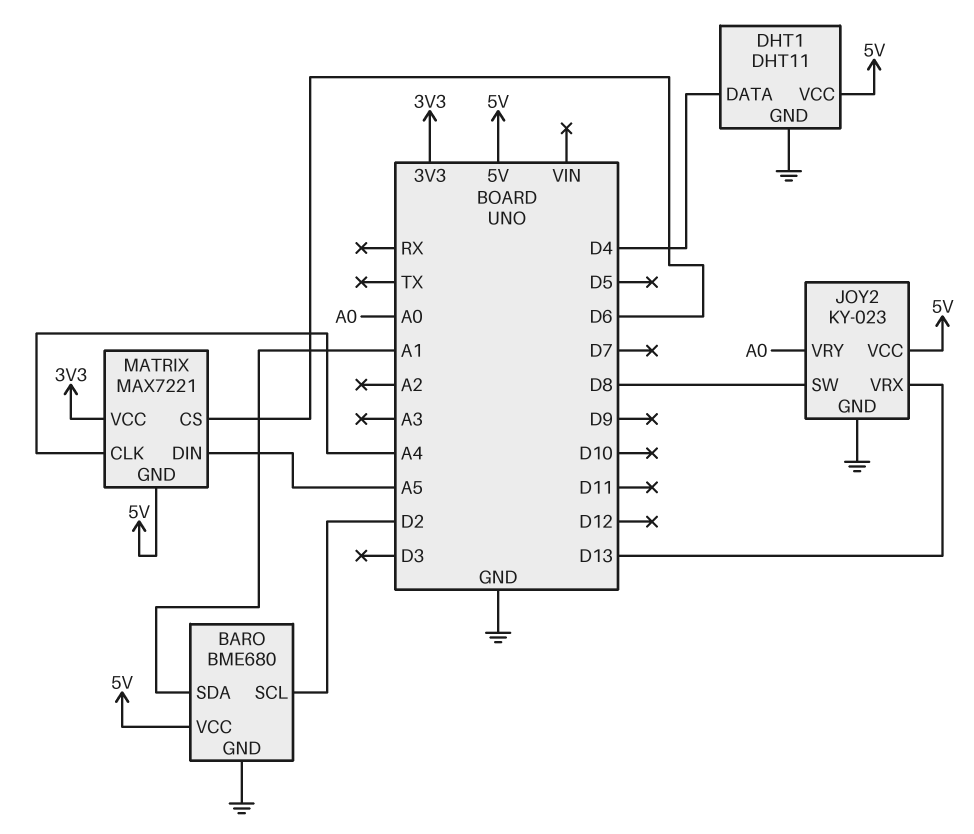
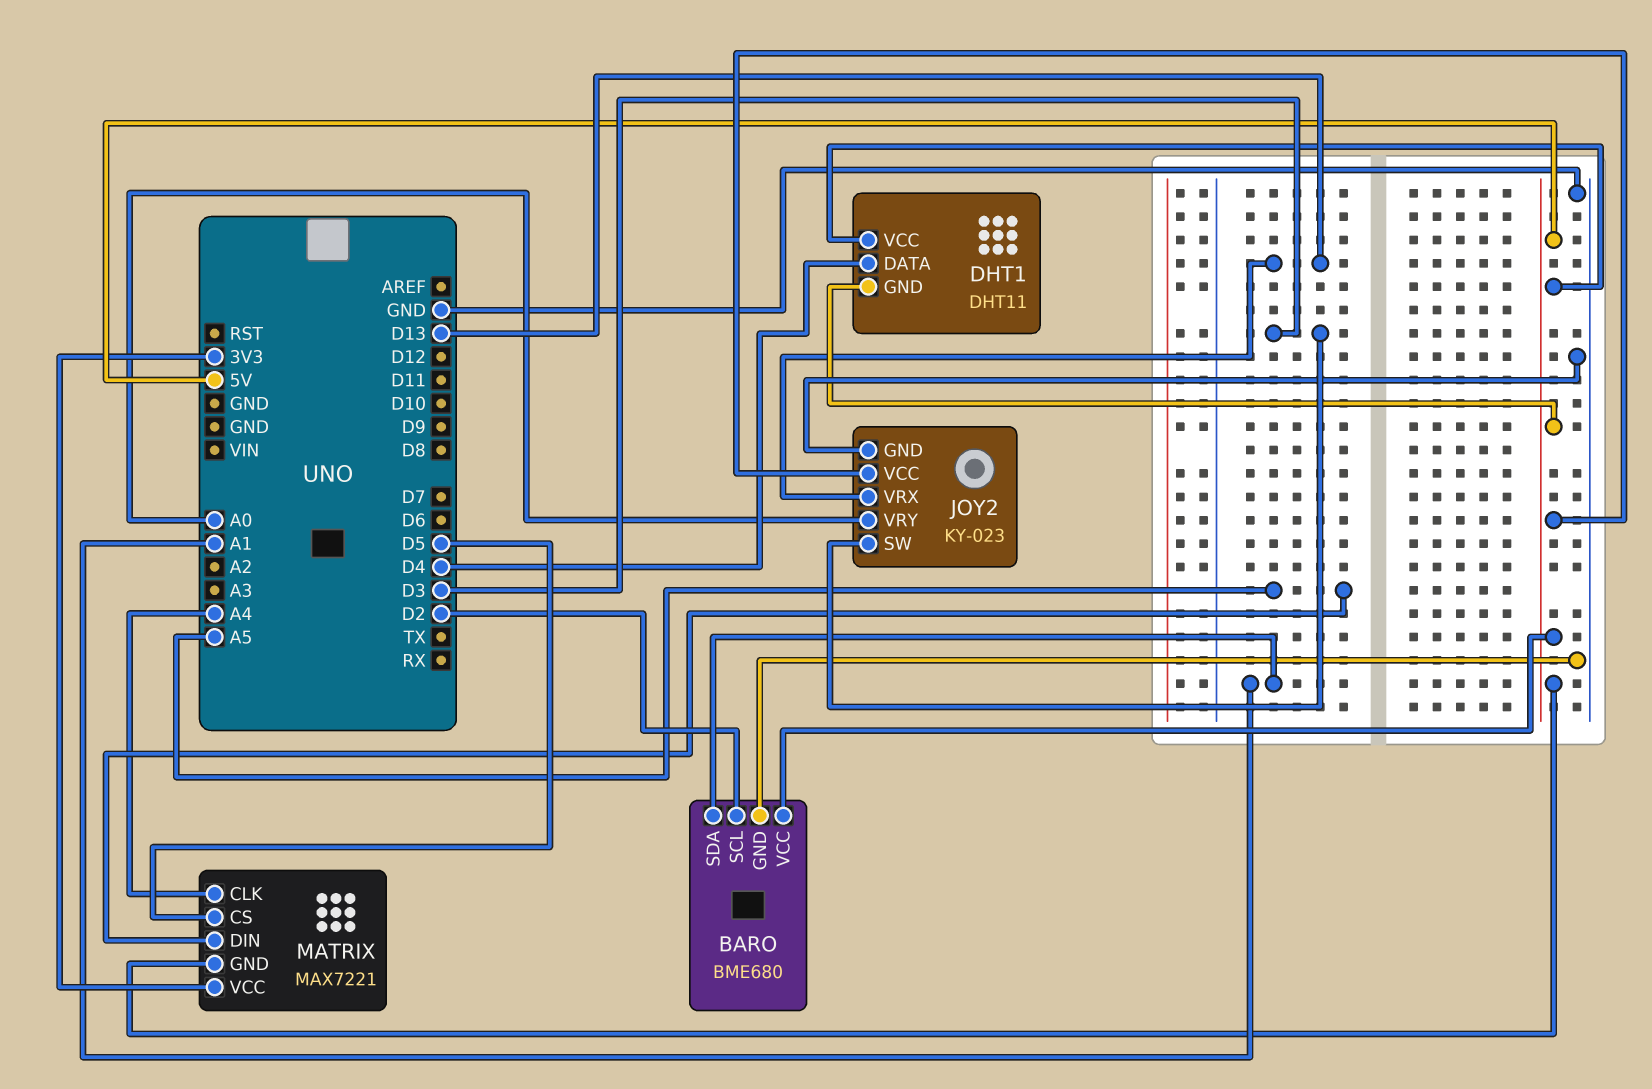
DHT1 pin GND: GND -> 5V
JOY2 pin SW: D8 -> D3
MATRIX pin CS: D6 -> D5

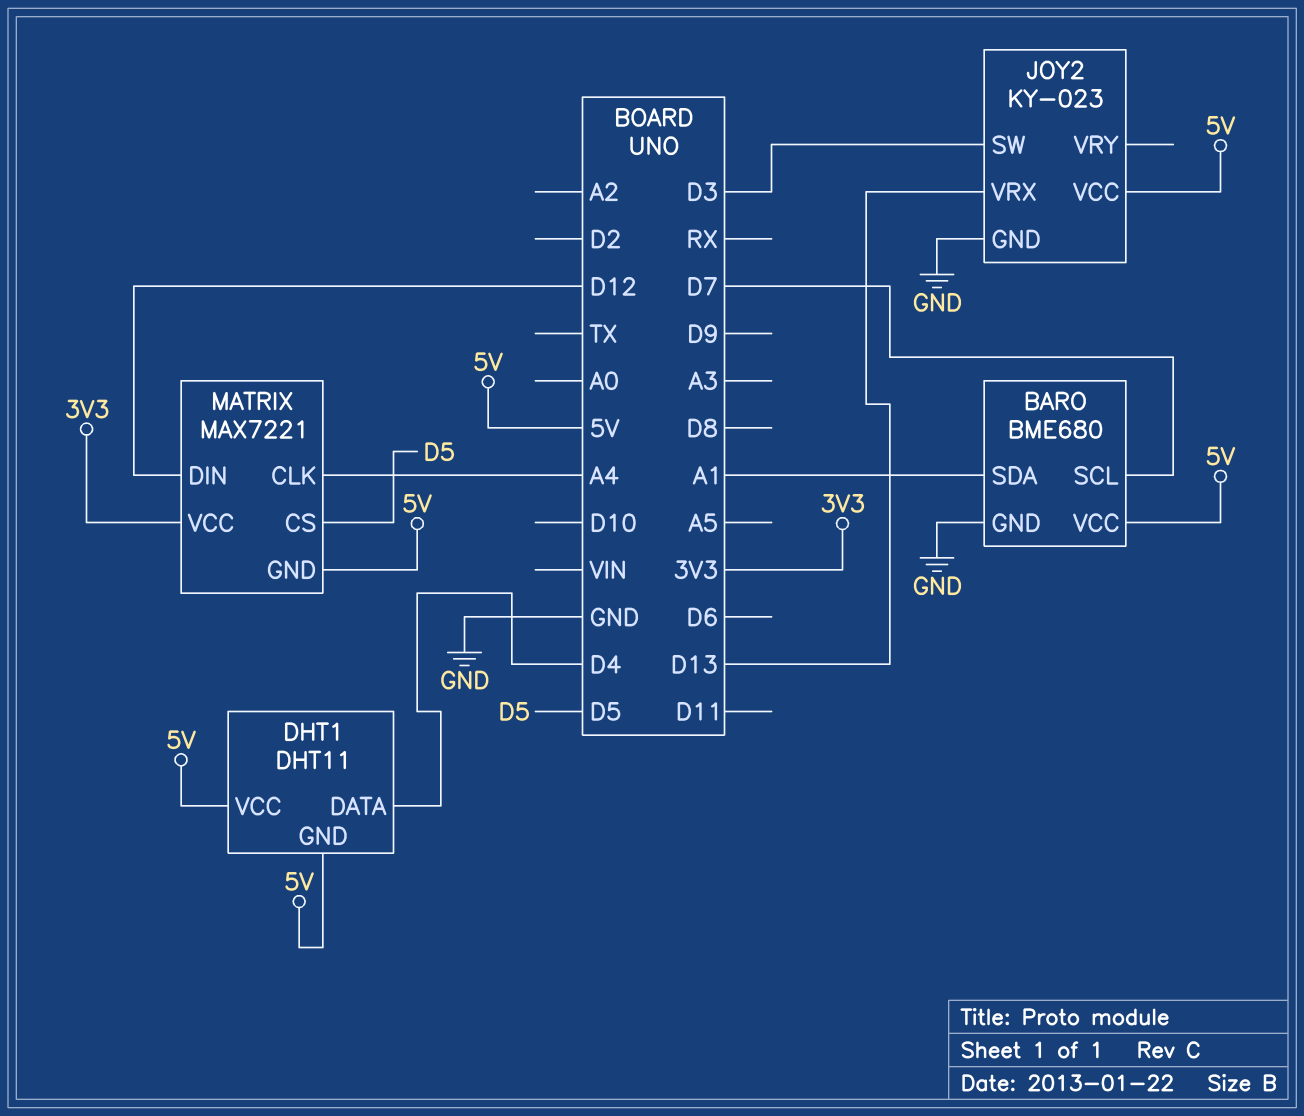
BARO pin SCL: D2 -> D7
JOY2 pin VRY: A0 -> none
MATRIX pin DIN: A5 -> D12

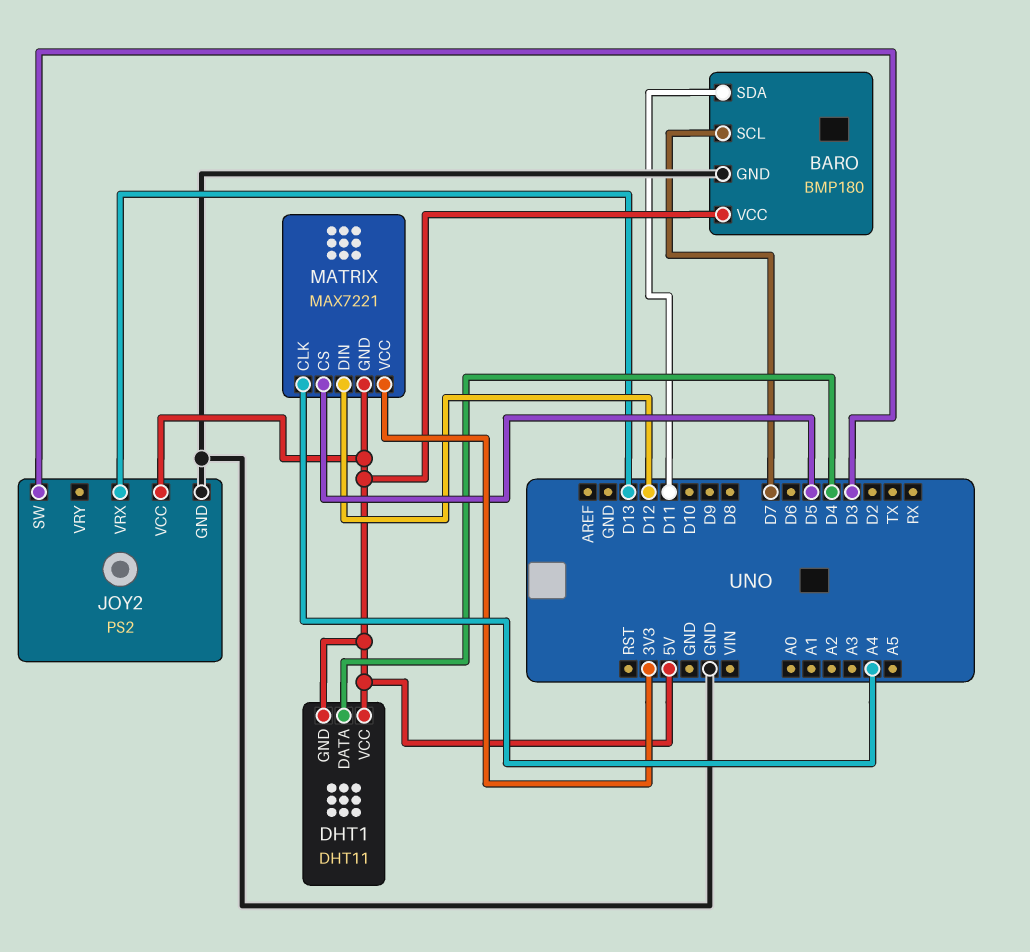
BARO: BME680 -> BMP180
BARO pin SDA: A1 -> D11
JOY2: KY-023 -> PS2

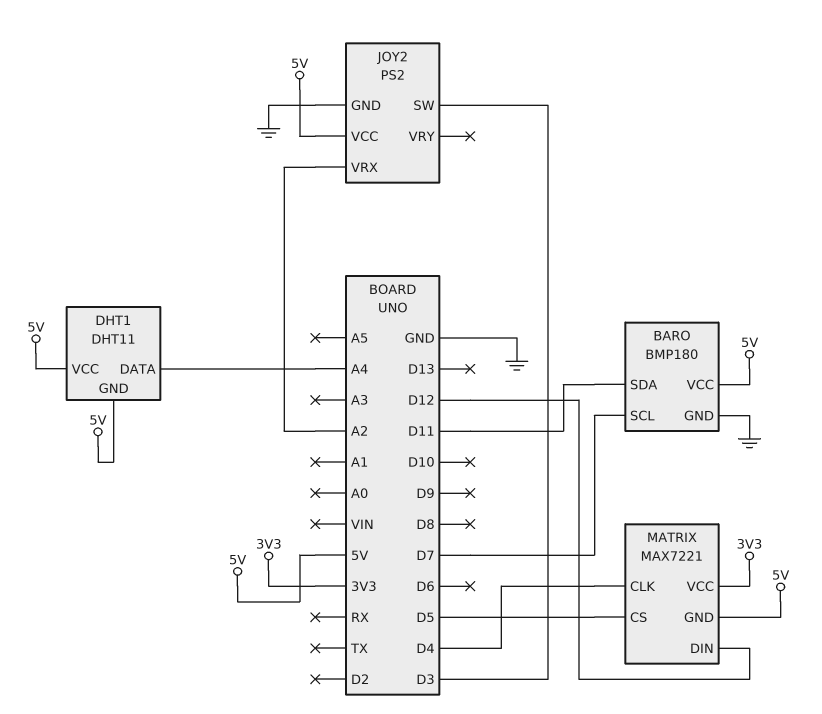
DHT1 pin DATA: D4 -> A4
JOY2 pin VRX: D13 -> A2
MATRIX pin CLK: A4 -> D4

